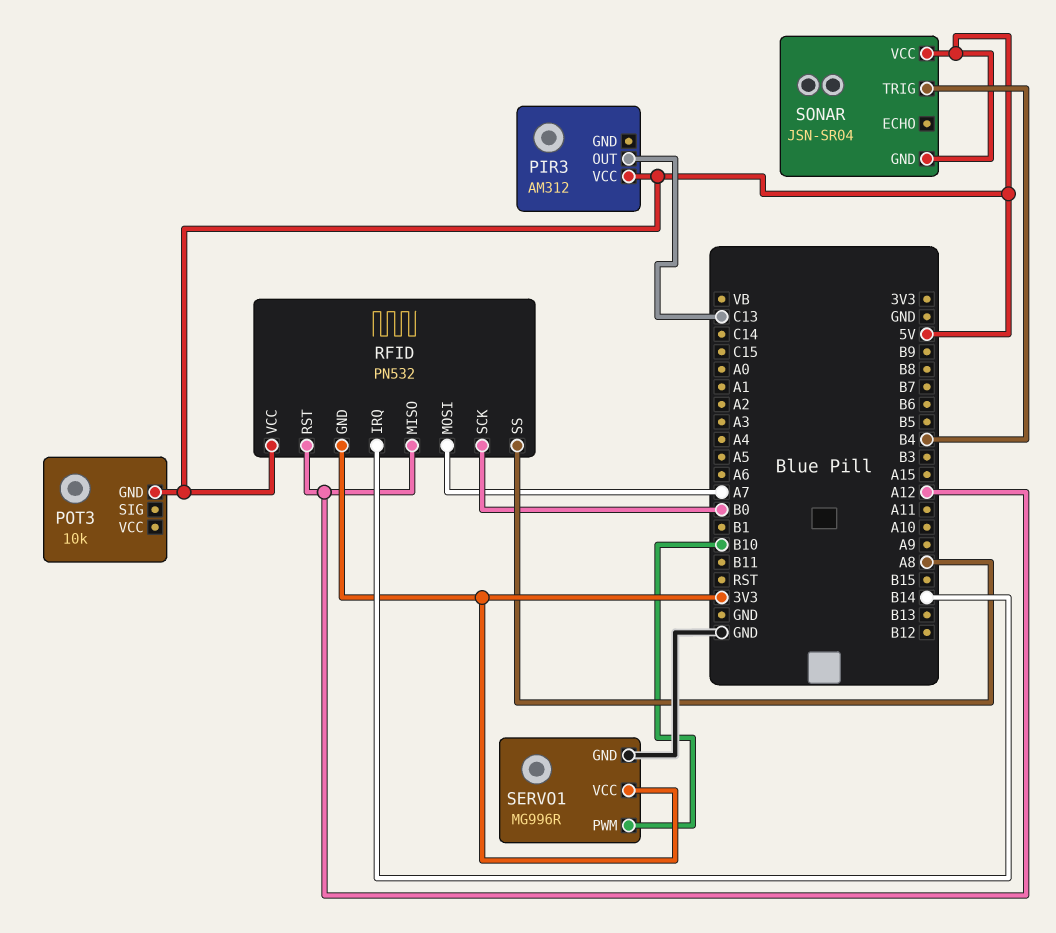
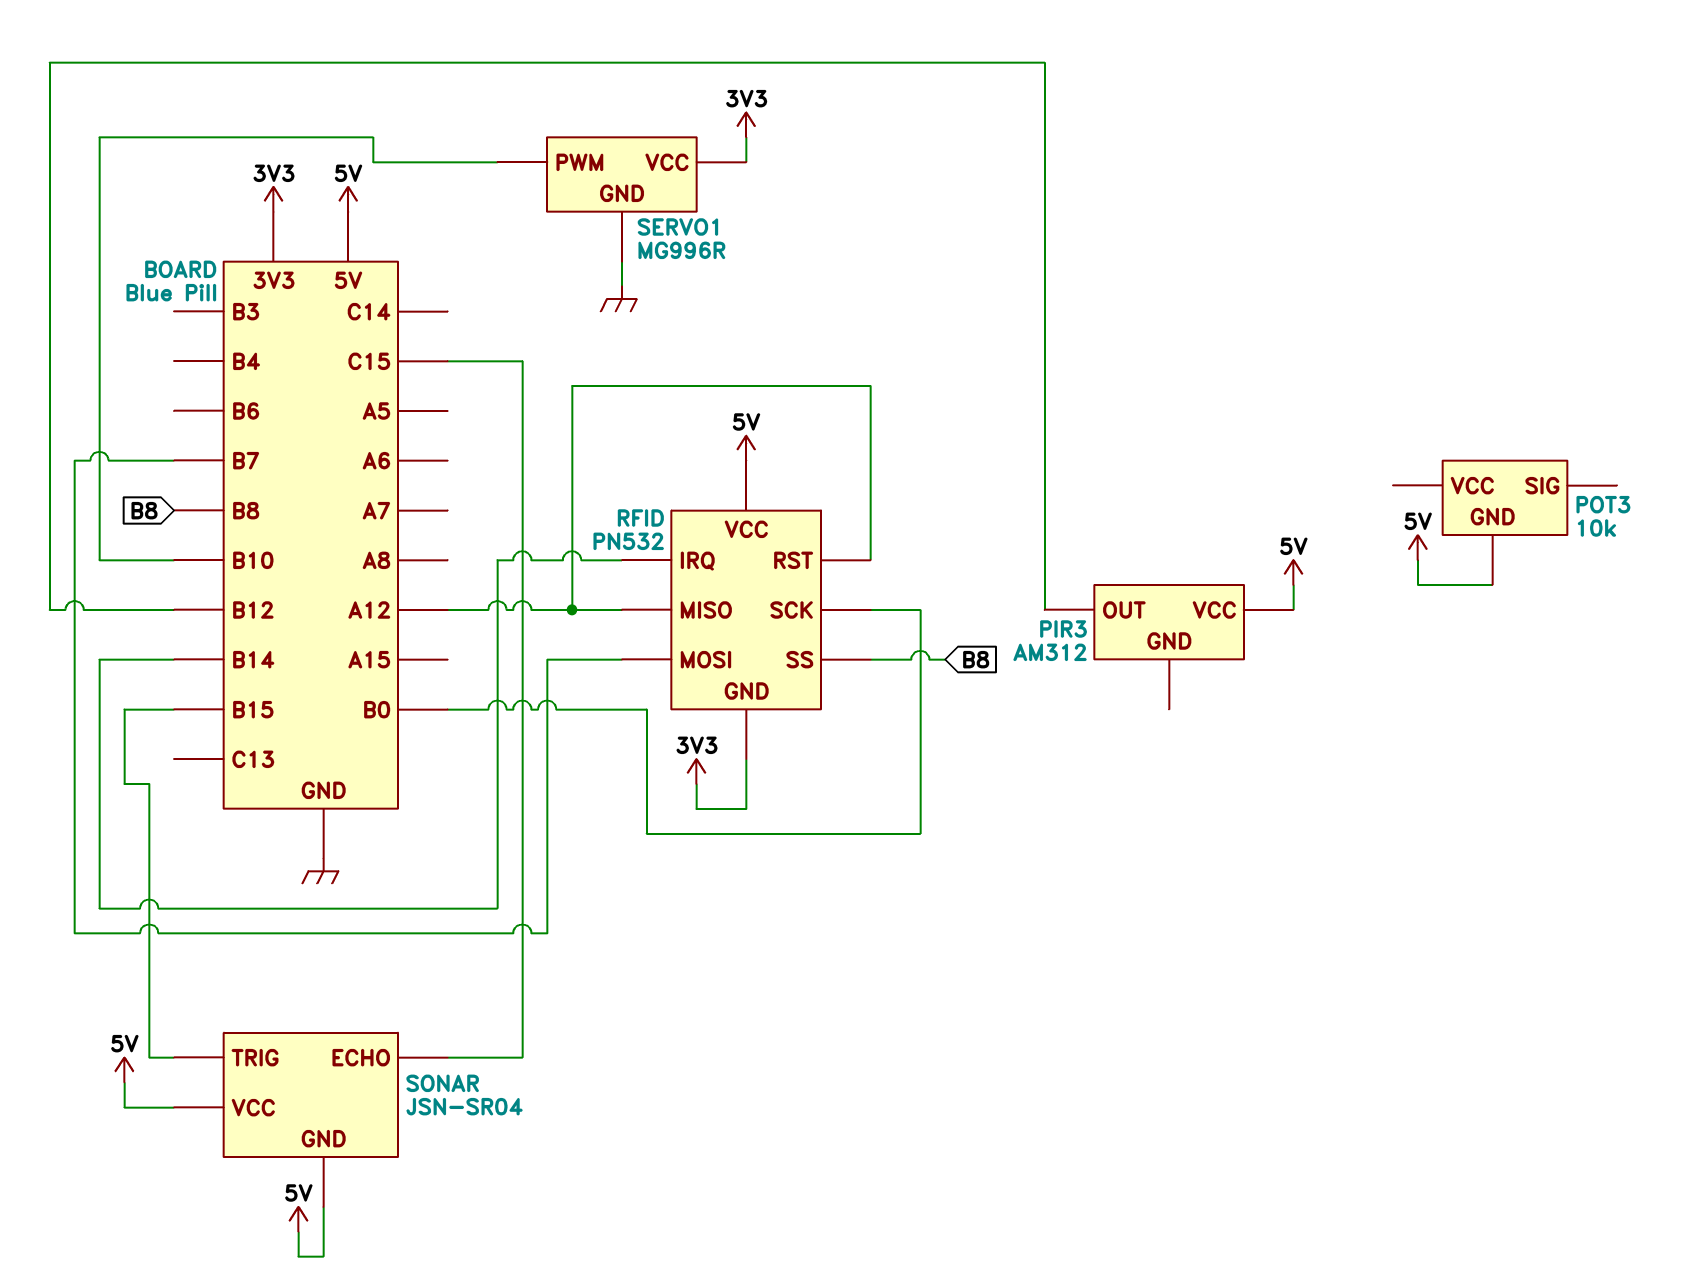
PIR3 pin OUT: C13 -> B12
RFID pin MOSI: A7 -> B7
RFID pin SS: A8 -> B8
SONAR pin ECHO: none -> C15
SONAR pin TRIG: B4 -> B15

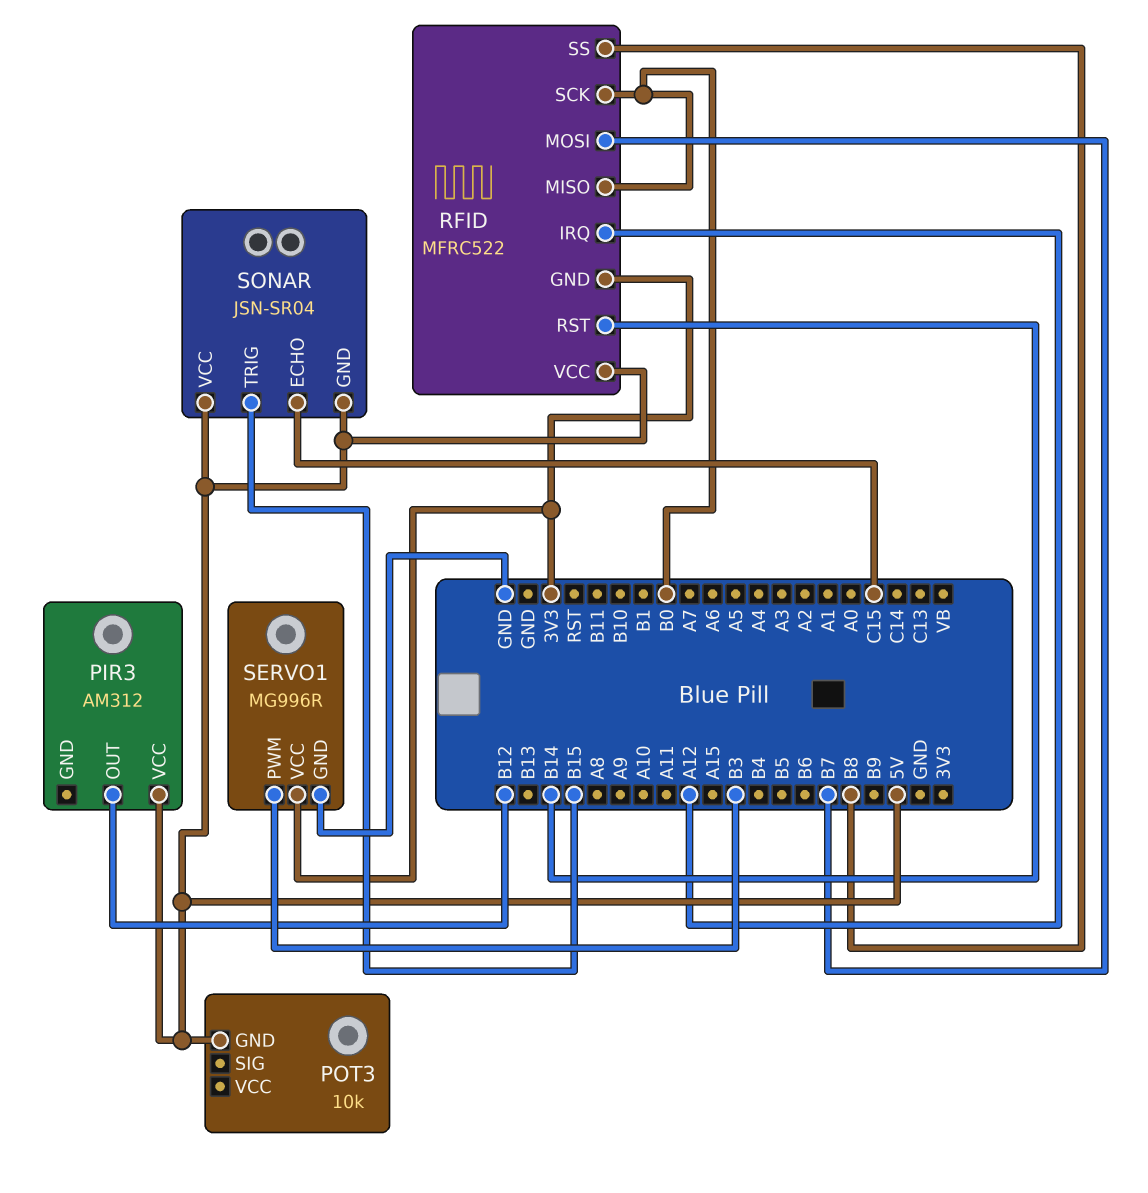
RFID: PN532 -> MFRC522
RFID pin IRQ: B14 -> A12
RFID pin MISO: A12 -> B0
RFID pin RST: A12 -> B14
SERVO1 pin PWM: B10 -> B3

